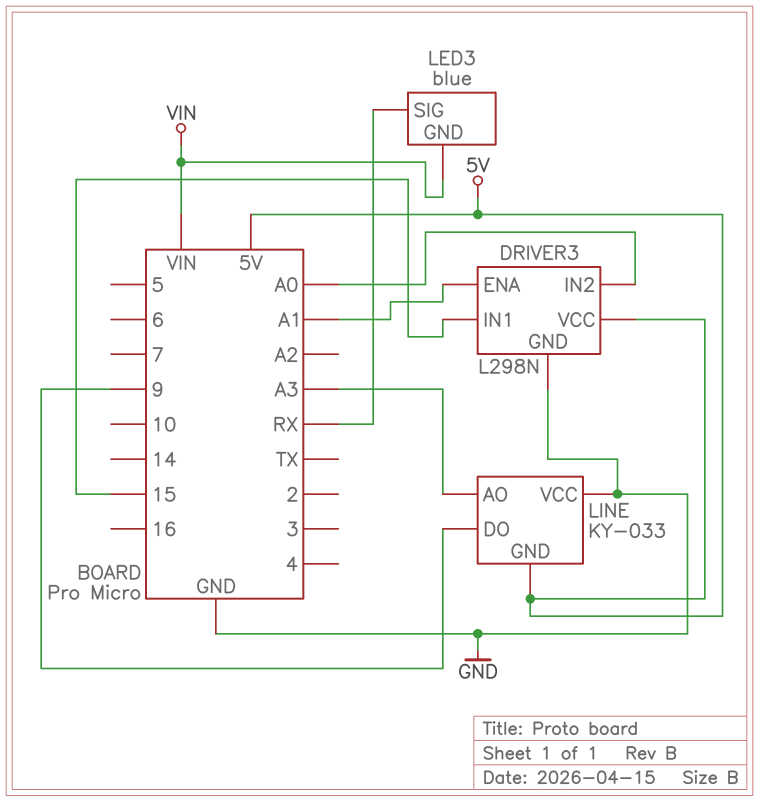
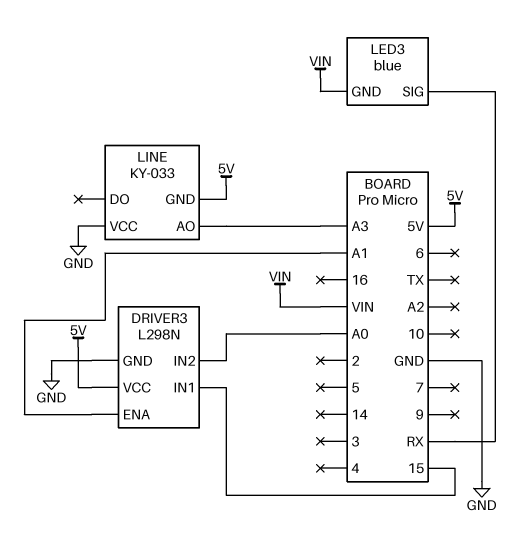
LINE pin DO: 9 -> none

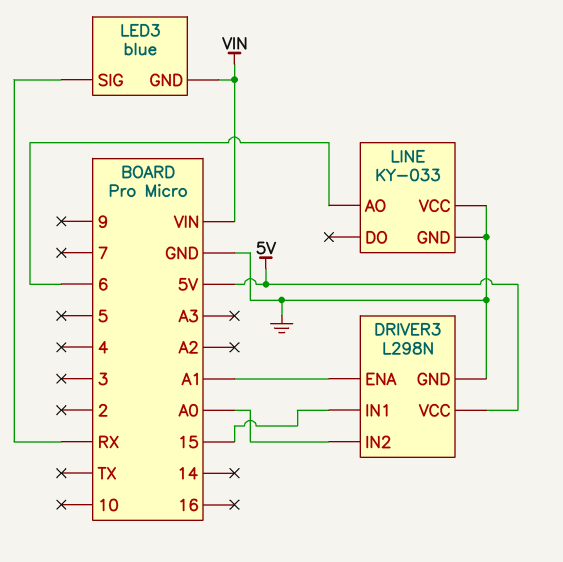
LINE pin AO: A3 -> 6
LINE pin GND: 5V -> GND

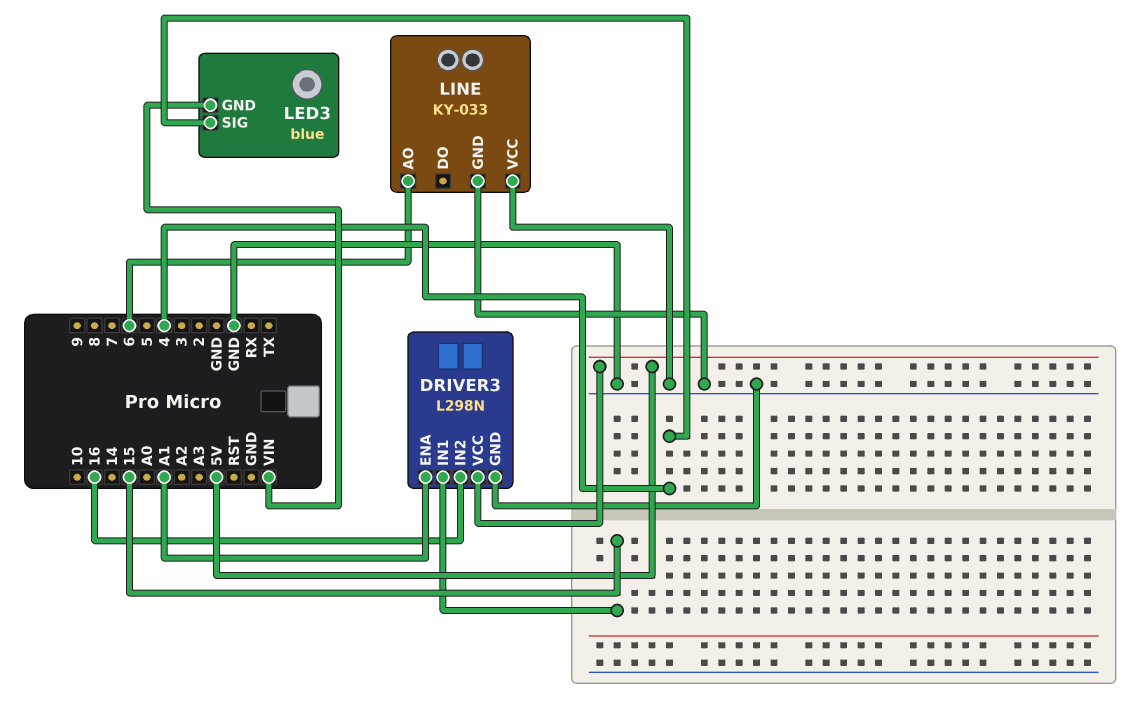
DRIVER3 pin IN2: A0 -> 16
LED3 pin SIG: RX -> 4

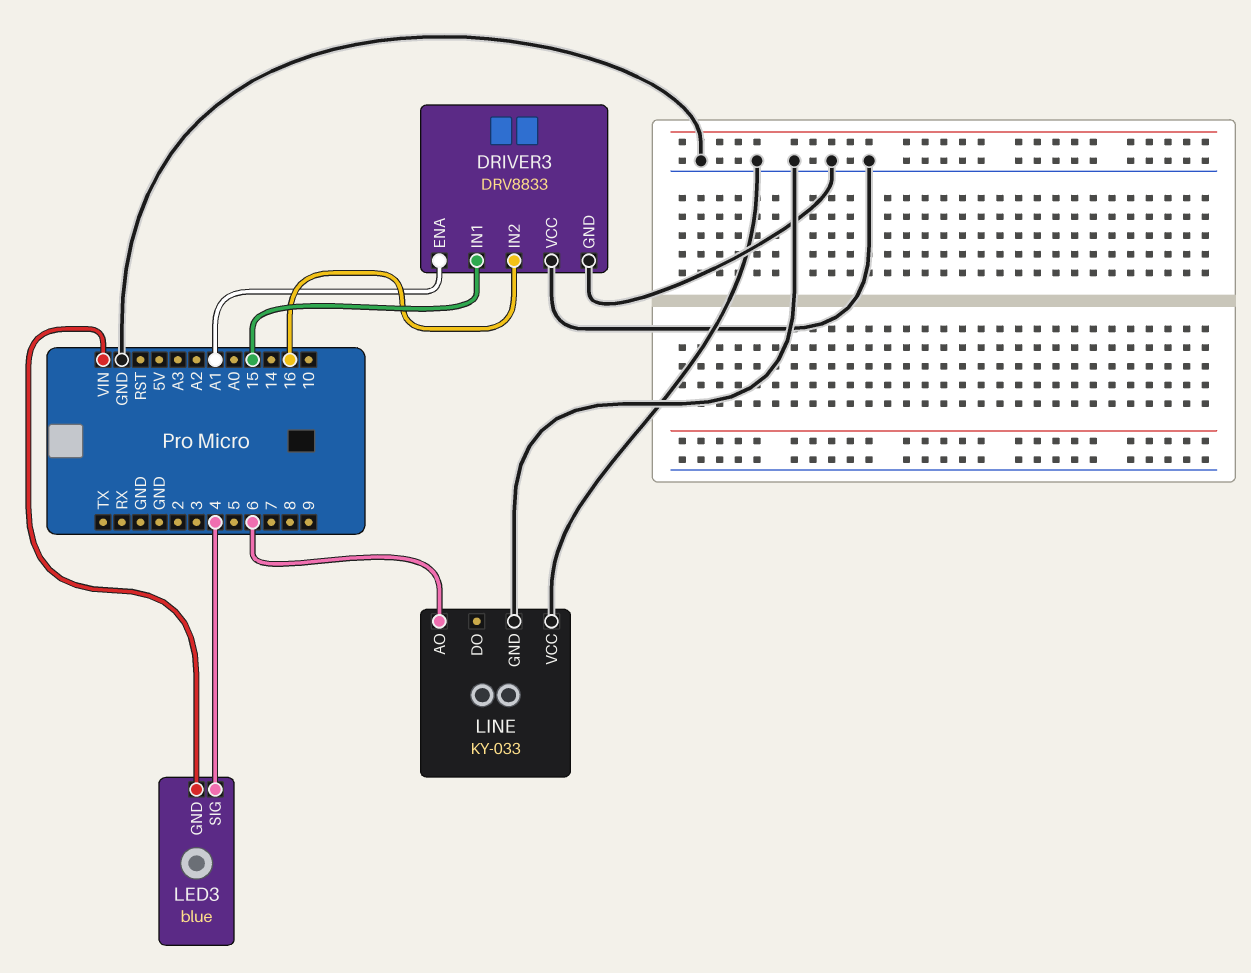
DRIVER3: L298N -> DRV8833
DRIVER3 pin VCC: 5V -> GND

